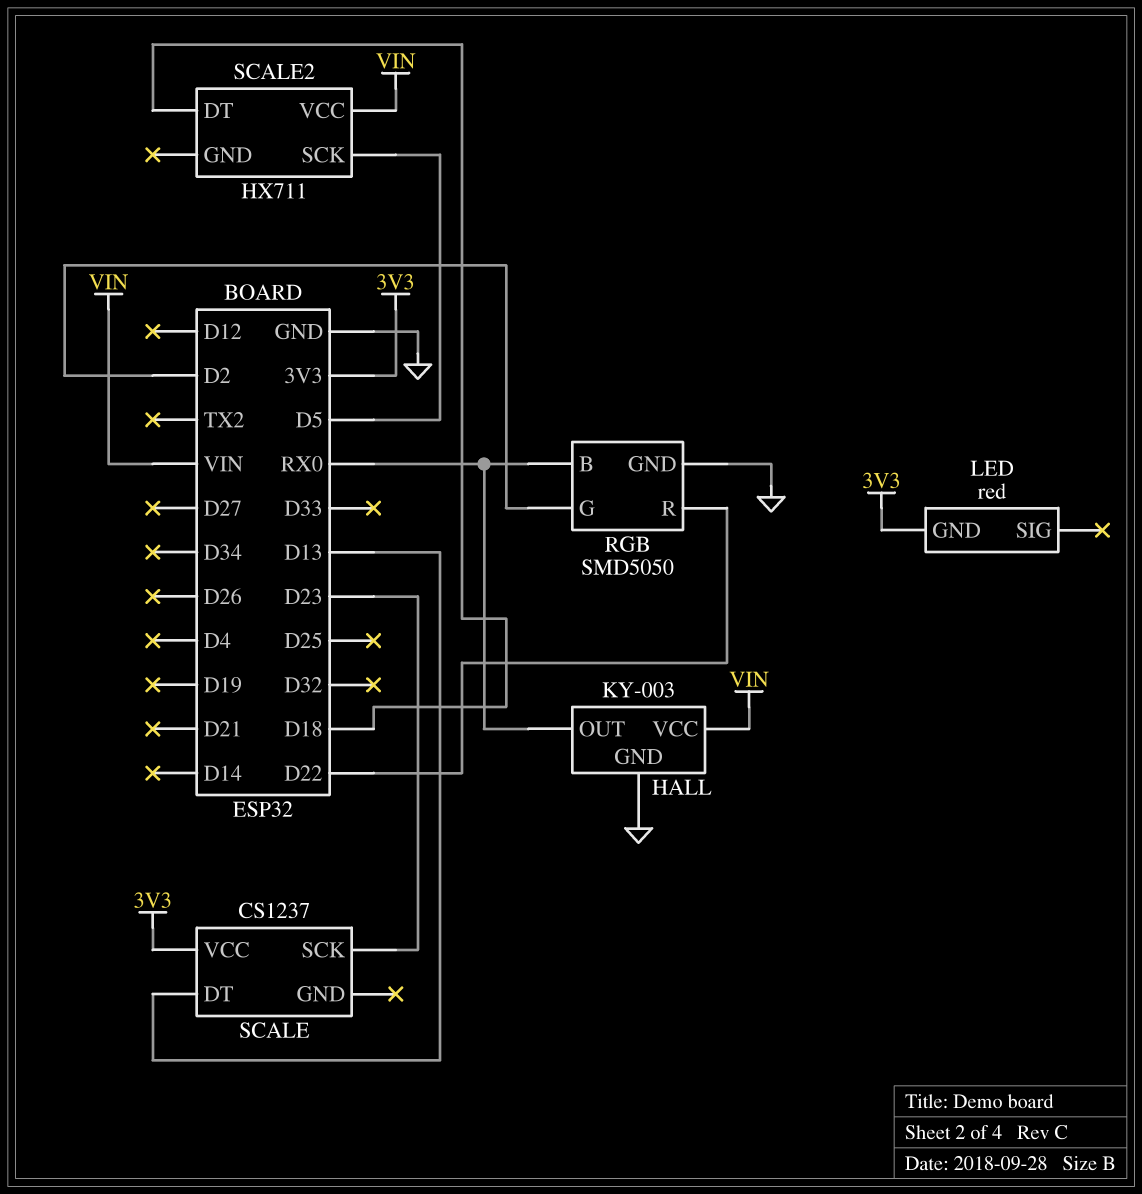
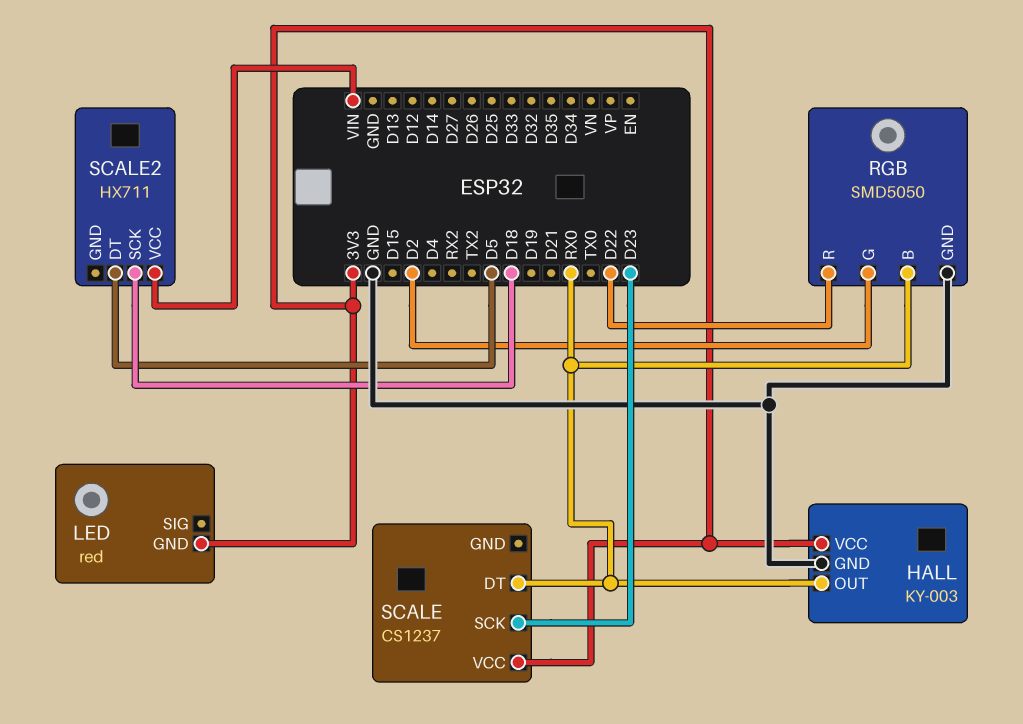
HALL pin VCC: VIN -> 3V3
SCALE pin DT: D13 -> RX0
SCALE2 pin DT: D18 -> D5
SCALE2 pin SCK: D5 -> D18

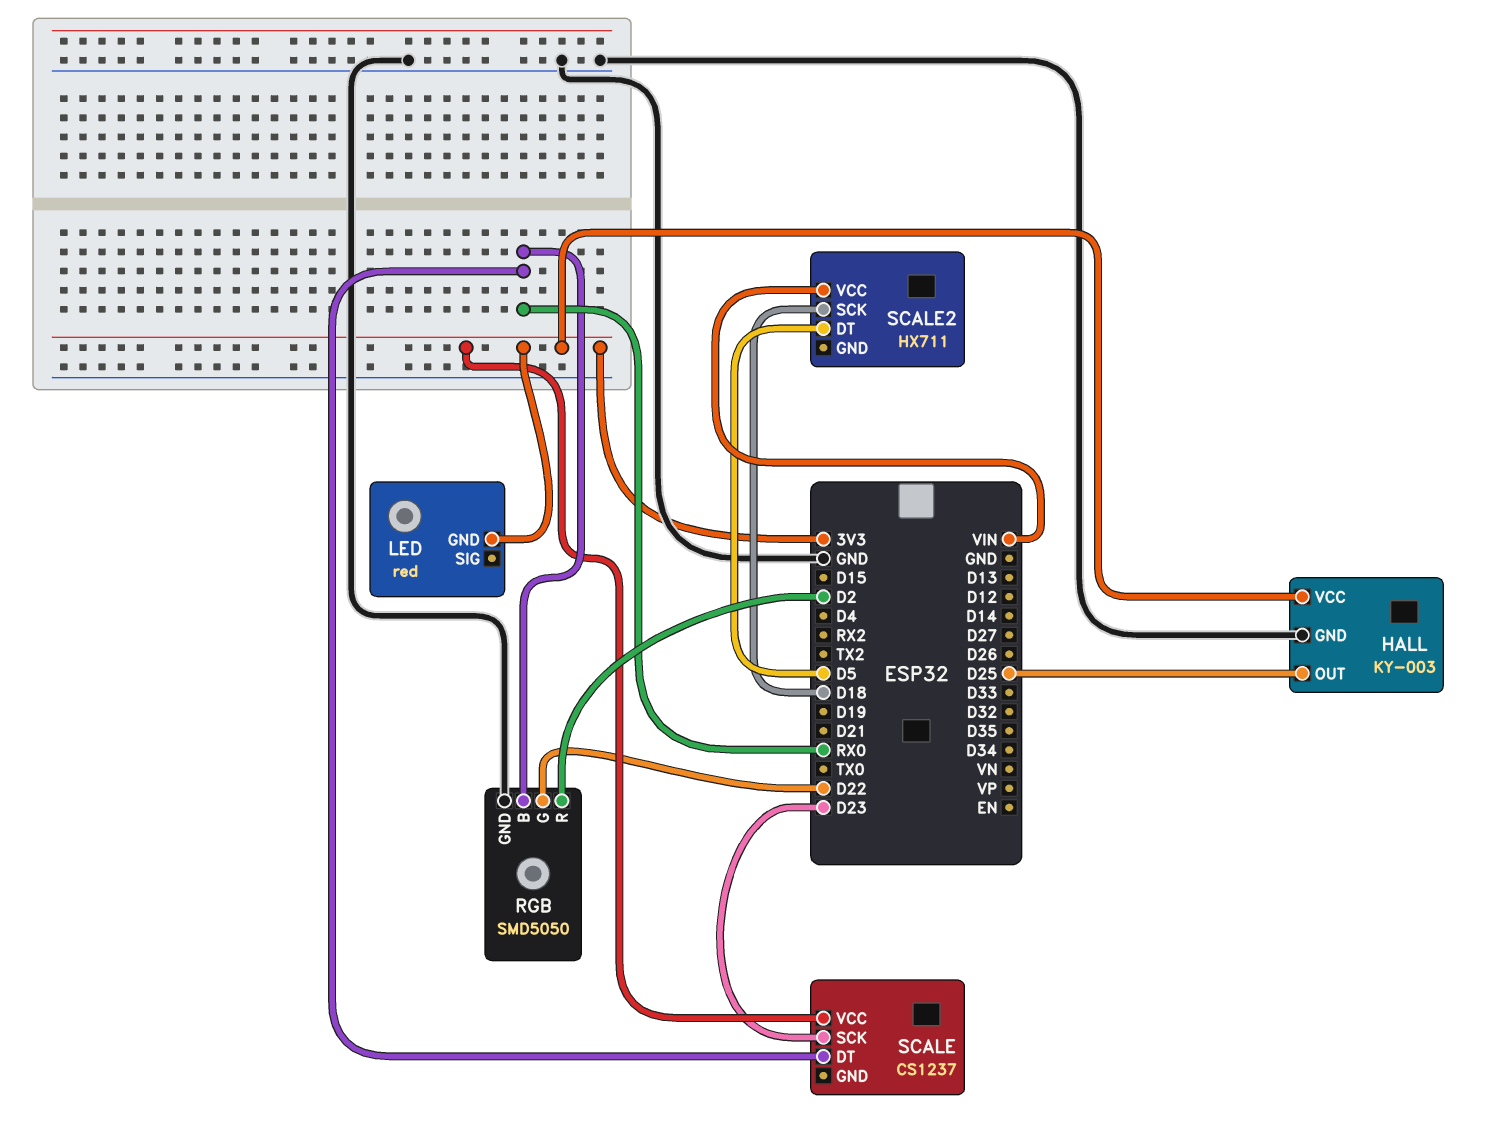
HALL pin OUT: RX0 -> D25
RGB pin G: D2 -> D22
RGB pin R: D22 -> D2

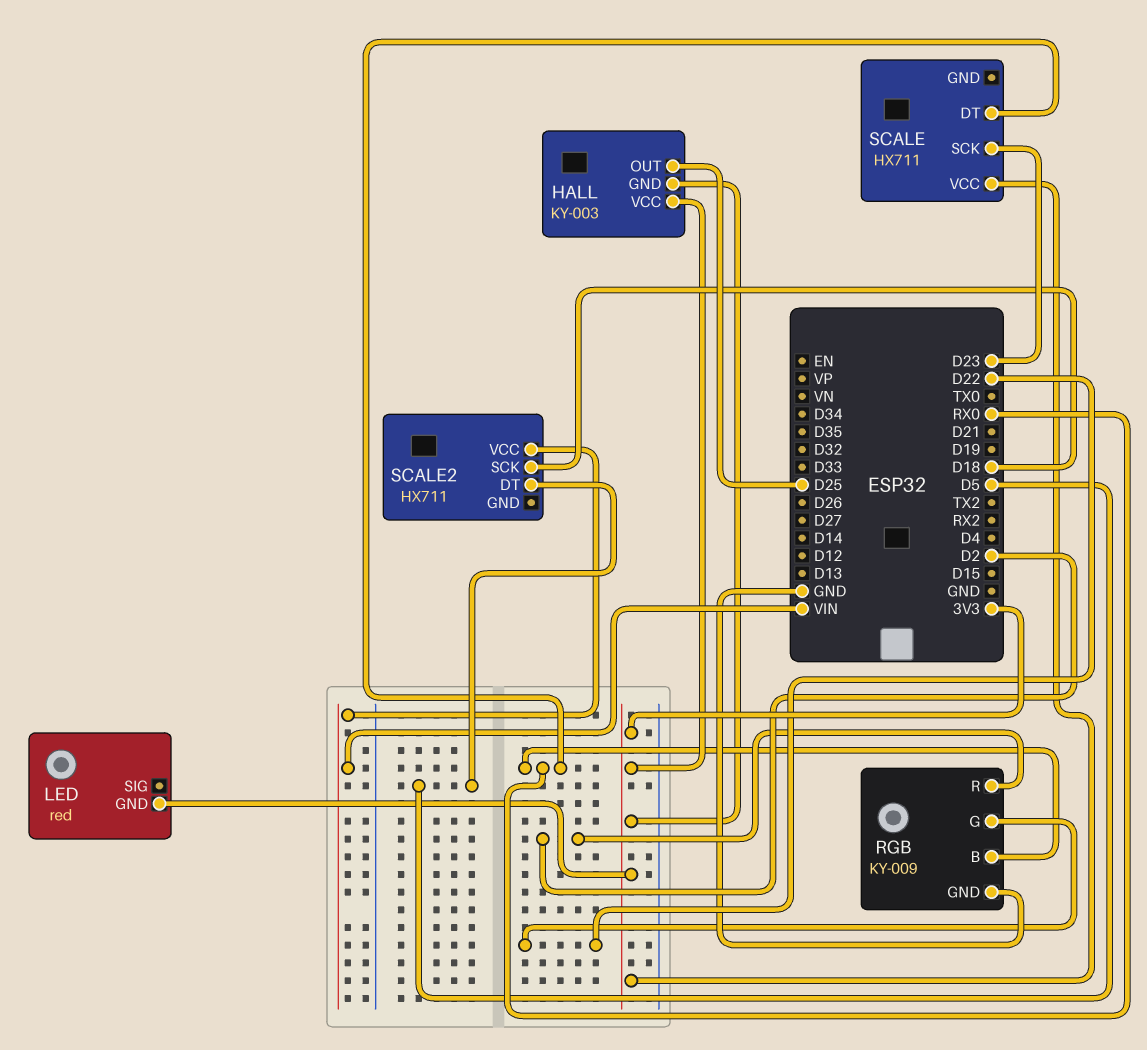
HALL pin GND: GND -> 3V3
RGB: SMD5050 -> KY-009
SCALE: CS1237 -> HX711

